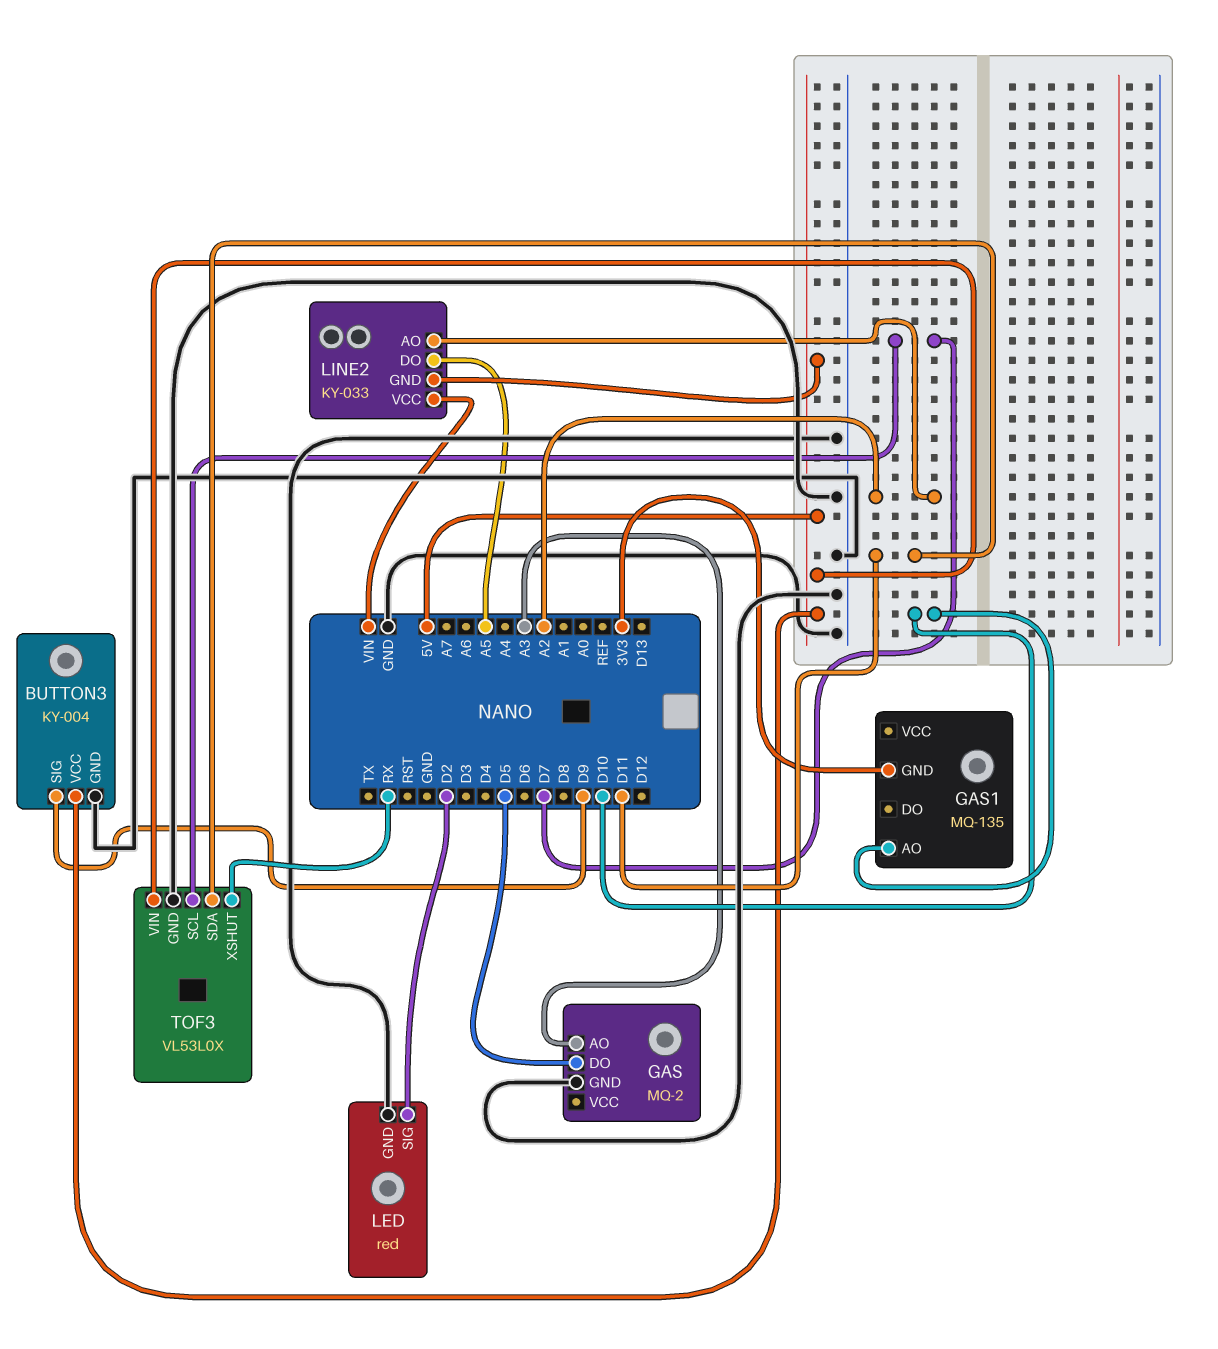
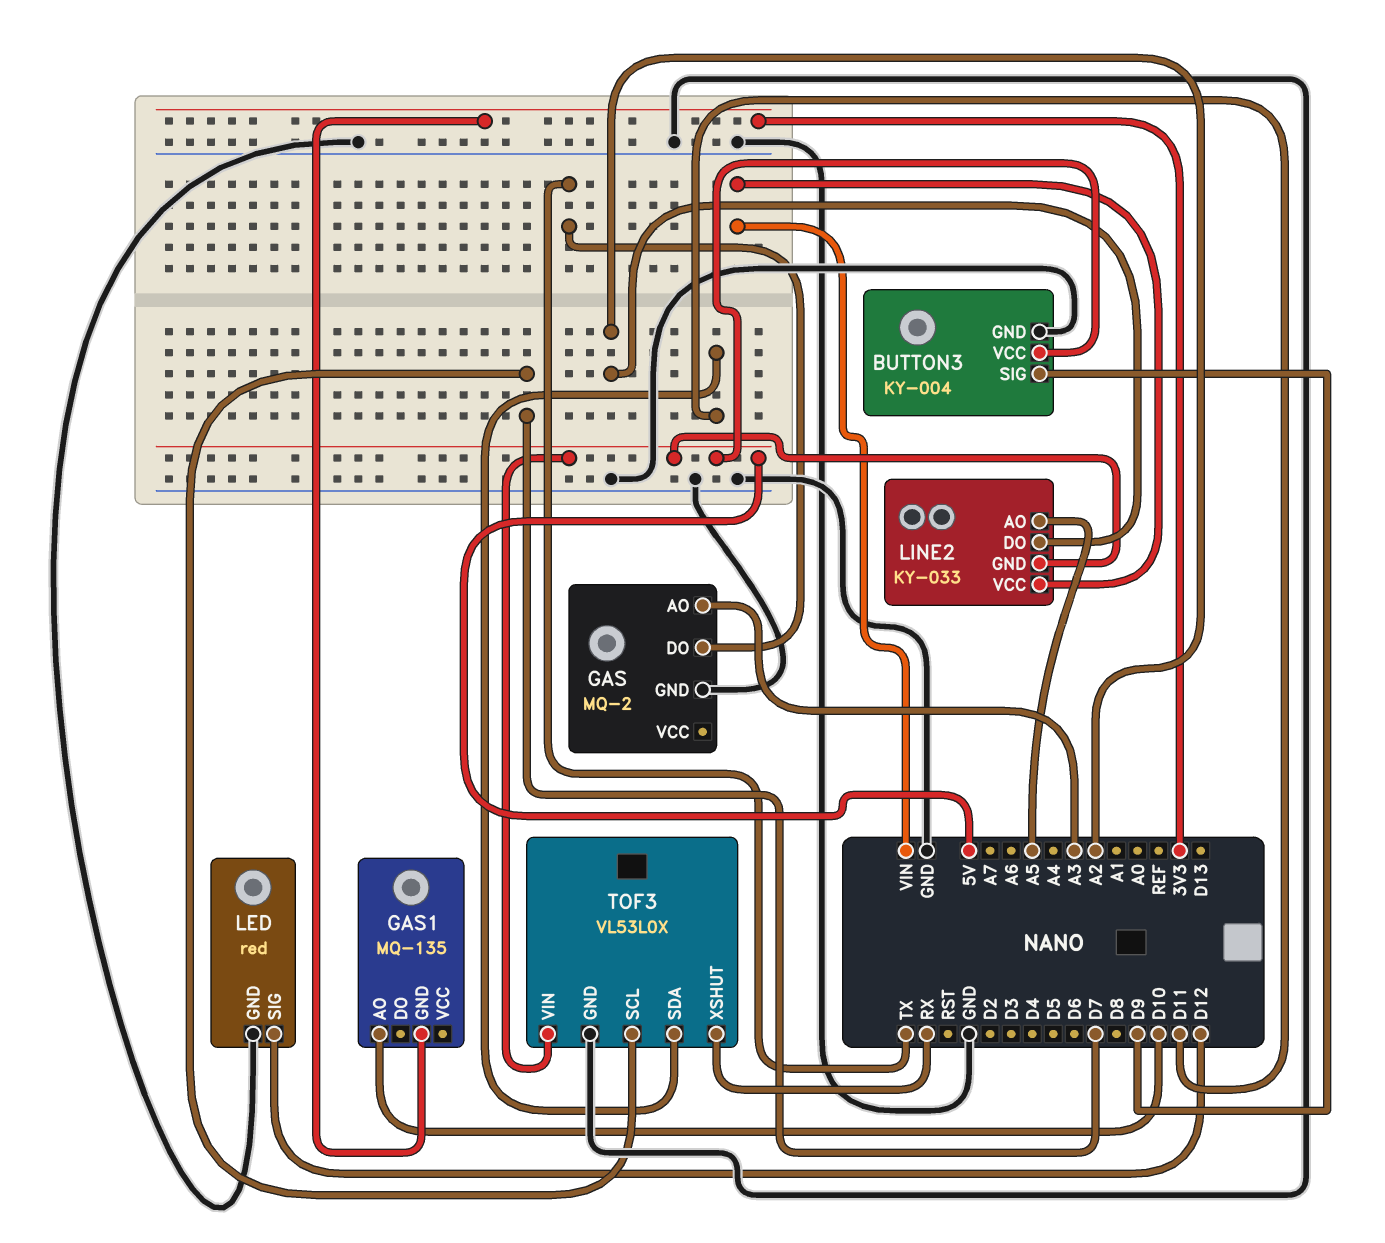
GAS pin DO: D5 -> TX
LED pin SIG: D2 -> D12
LINE2 pin AO: A2 -> A5
LINE2 pin DO: A5 -> A2

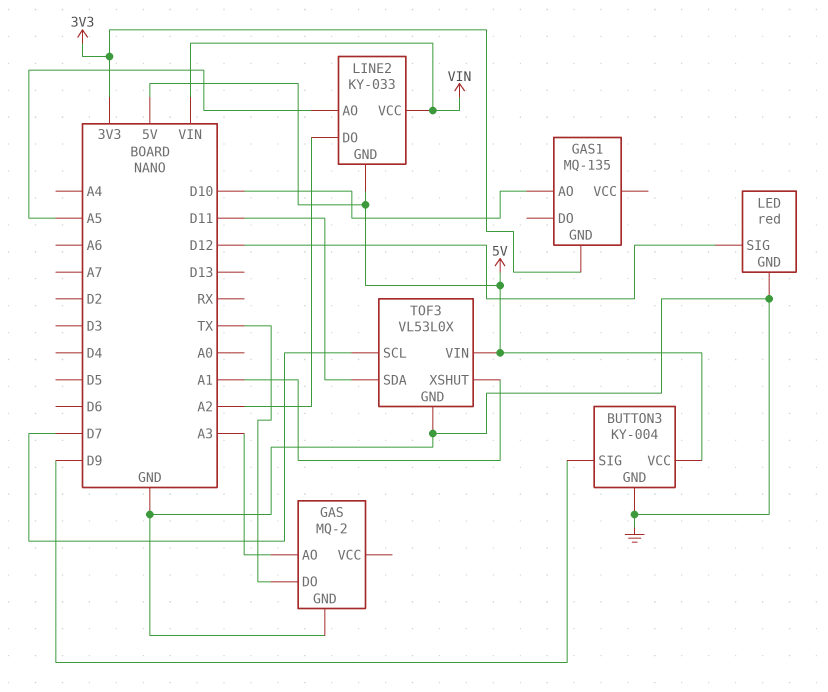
TOF3 pin XSHUT: RX -> A1

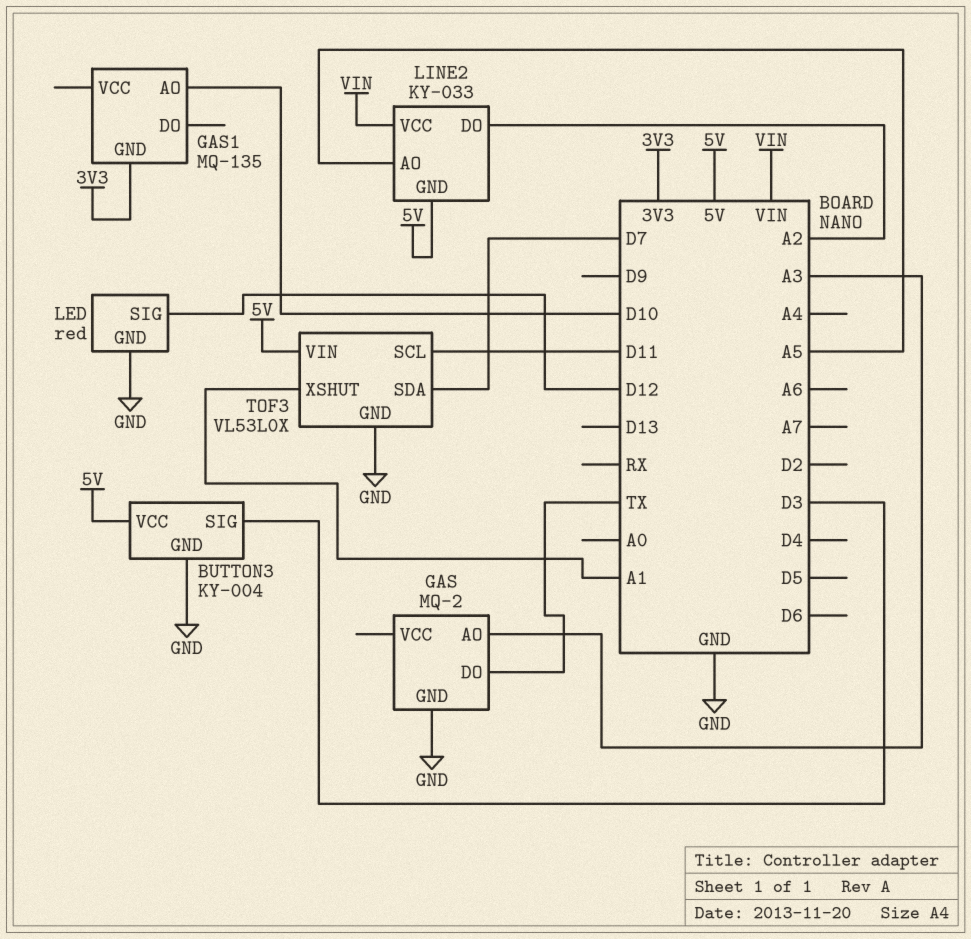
BUTTON3 pin SIG: D9 -> D3
TOF3 pin SCL: D7 -> D11
TOF3 pin SDA: D11 -> D7

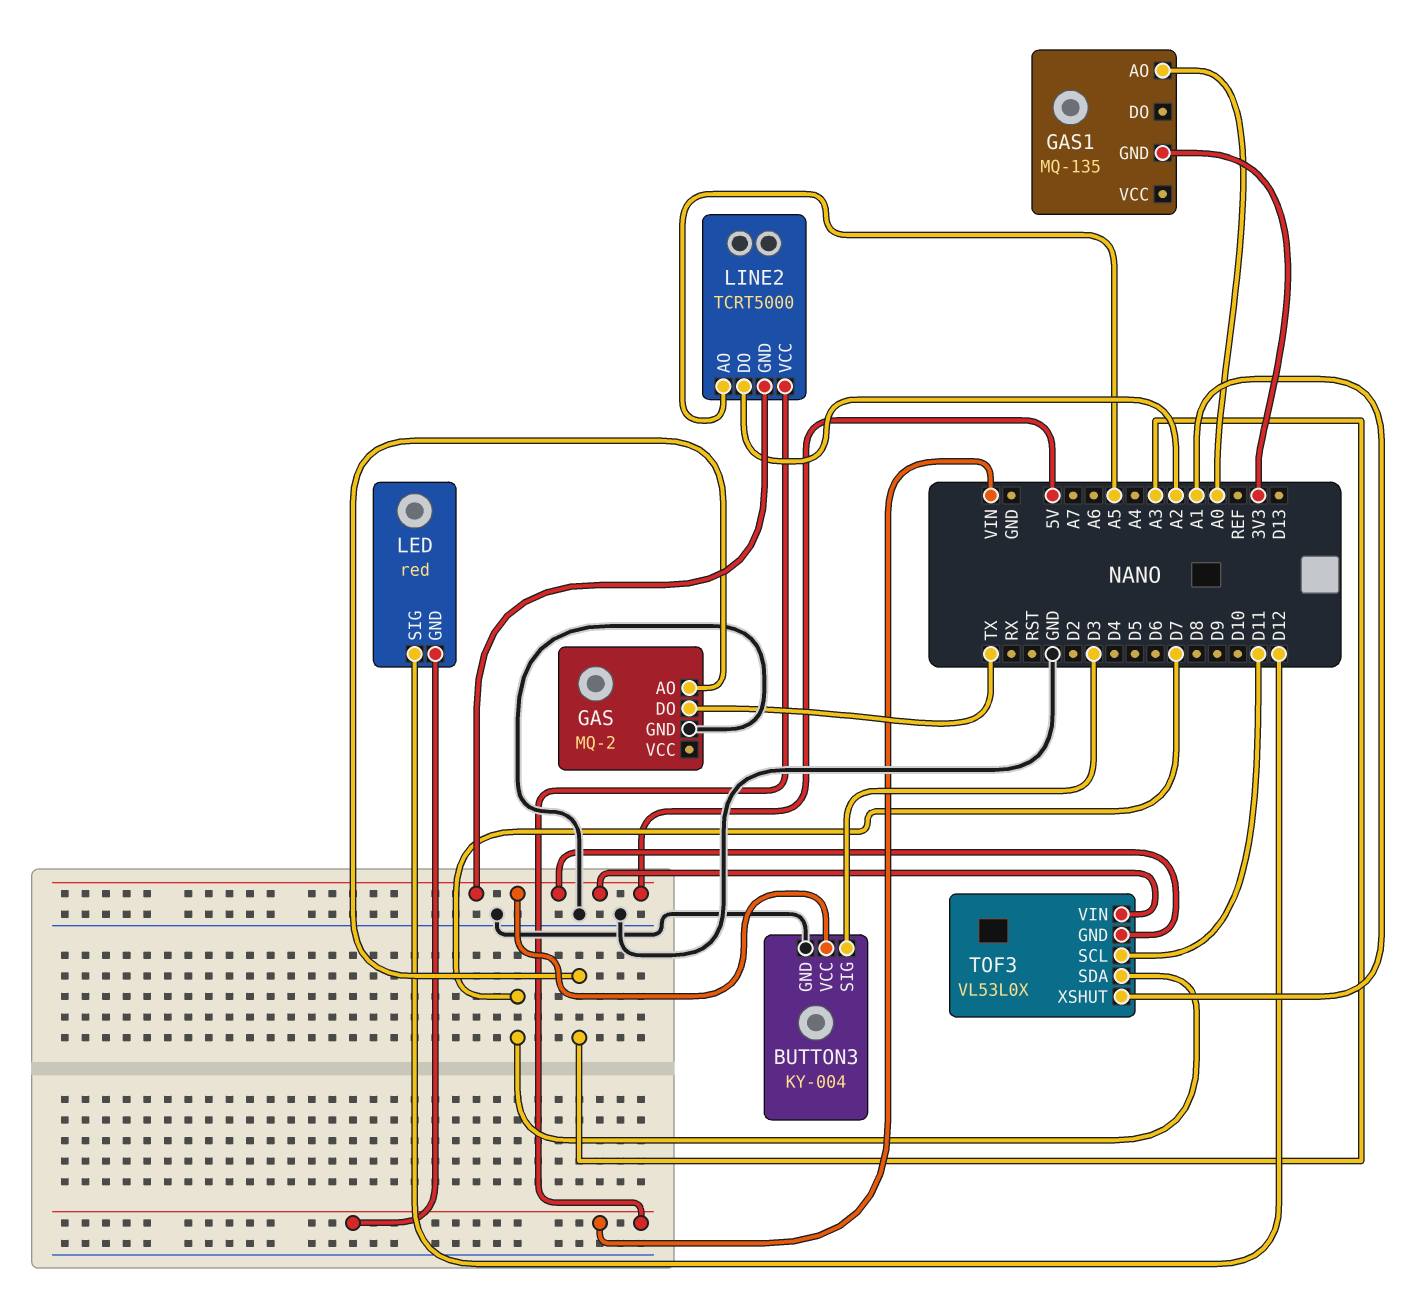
GAS1 pin AO: D10 -> A0
LED pin GND: GND -> VIN
LINE2: KY-033 -> TCRT5000
TOF3 pin GND: GND -> 5V

